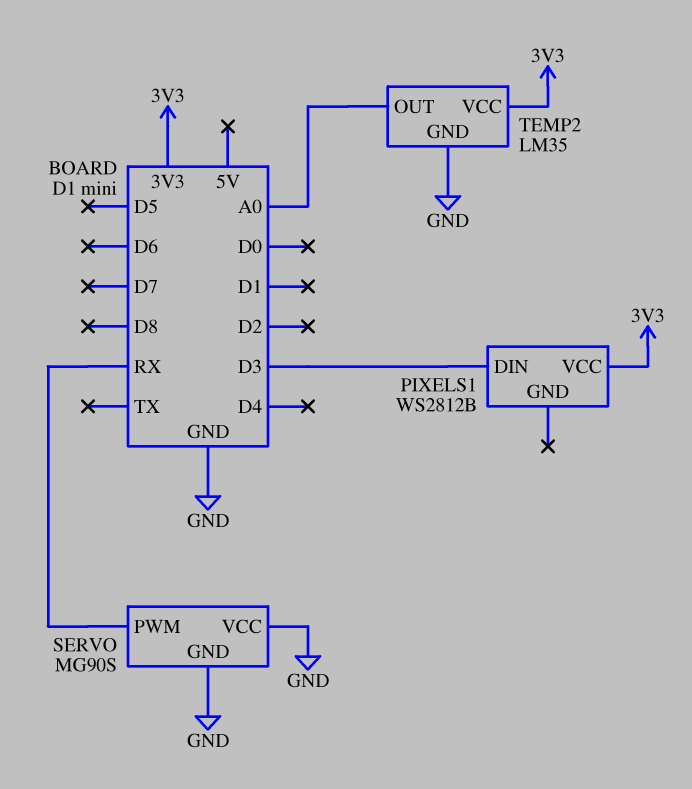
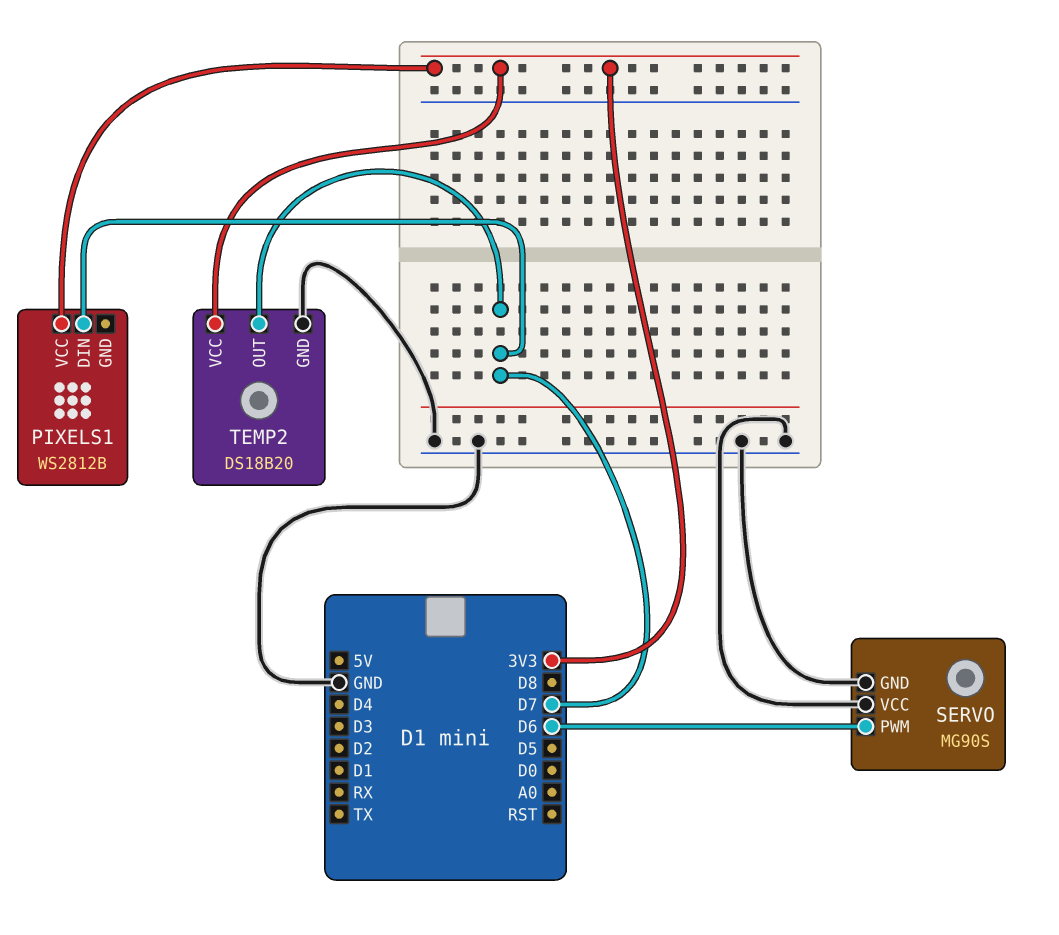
PIXELS1 pin DIN: D3 -> D7
SERVO pin PWM: RX -> D6
TEMP2: LM35 -> DS18B20
TEMP2 pin OUT: A0 -> D7

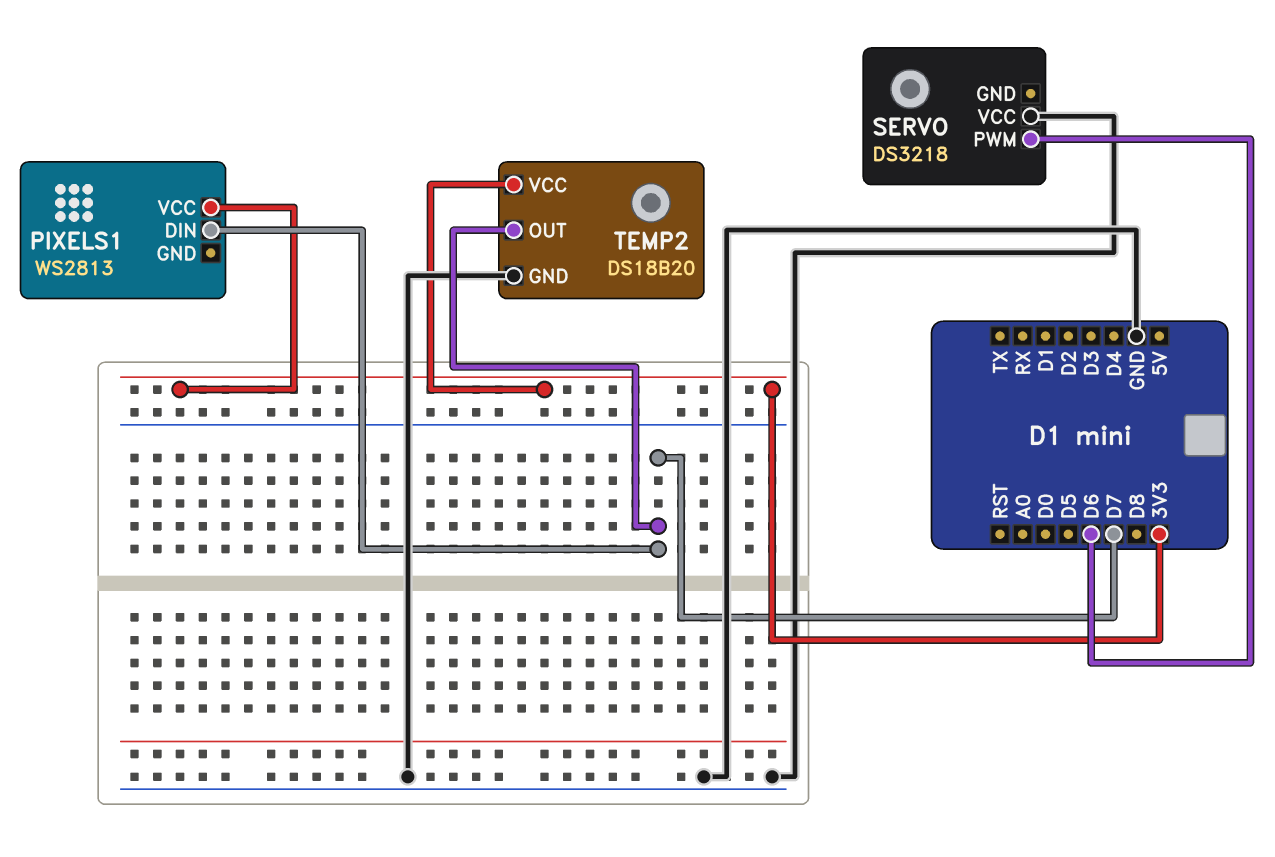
PIXELS1: WS2812B -> WS2813
SERVO: MG90S -> DS3218
SERVO pin GND: GND -> none

